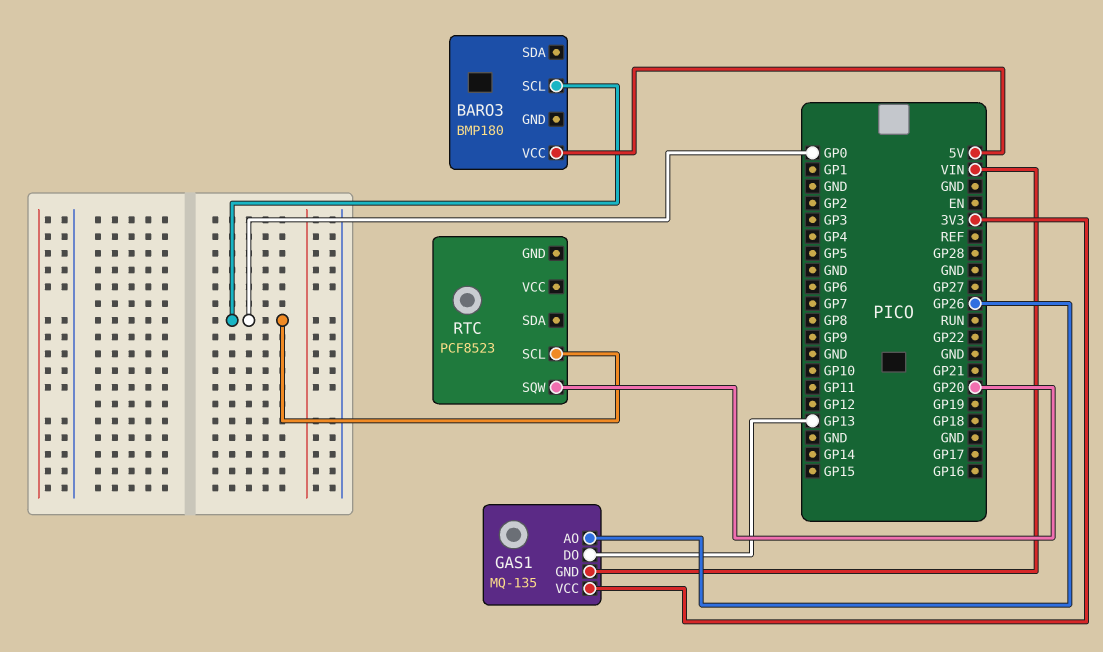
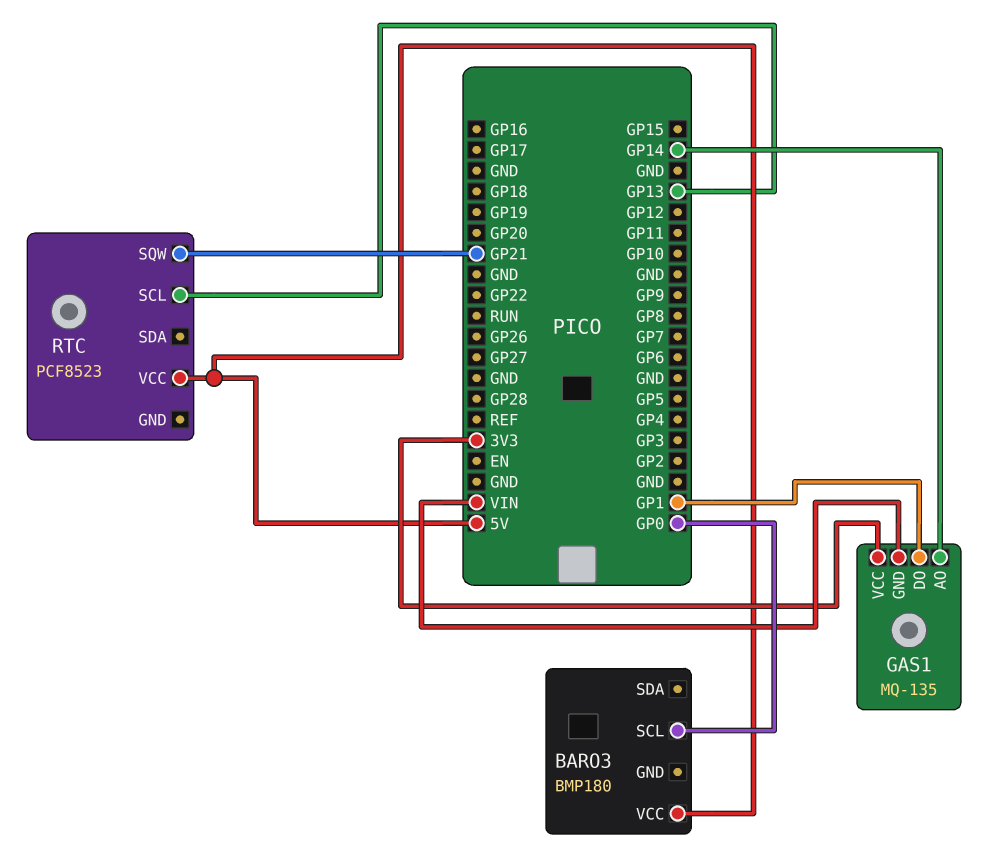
GAS1 pin AO: GP26 -> GP14
GAS1 pin DO: GP13 -> GP1
RTC pin SCL: GP0 -> GP13
RTC pin SQW: GP20 -> GP21
RTC pin VCC: none -> 5V

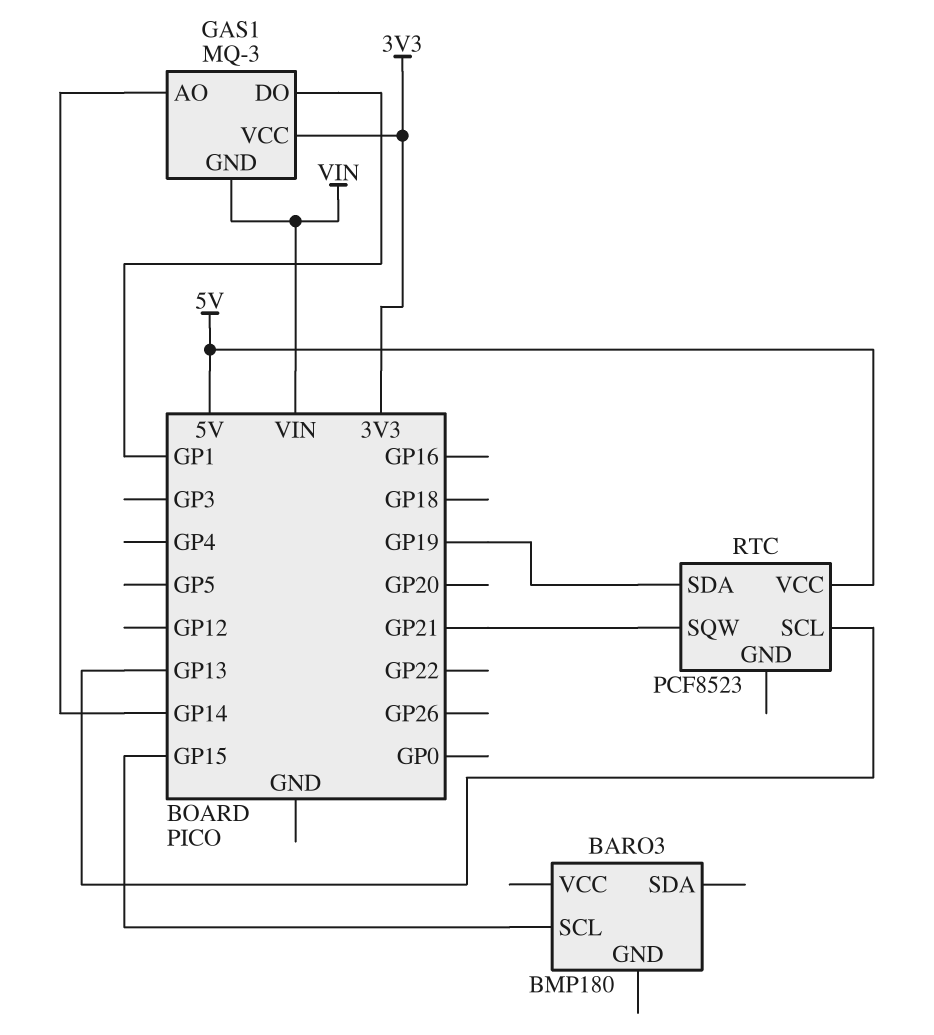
BARO3 pin SCL: GP0 -> GP15
BARO3 pin VCC: 5V -> none
GAS1: MQ-135 -> MQ-3
RTC pin SDA: none -> GP19

